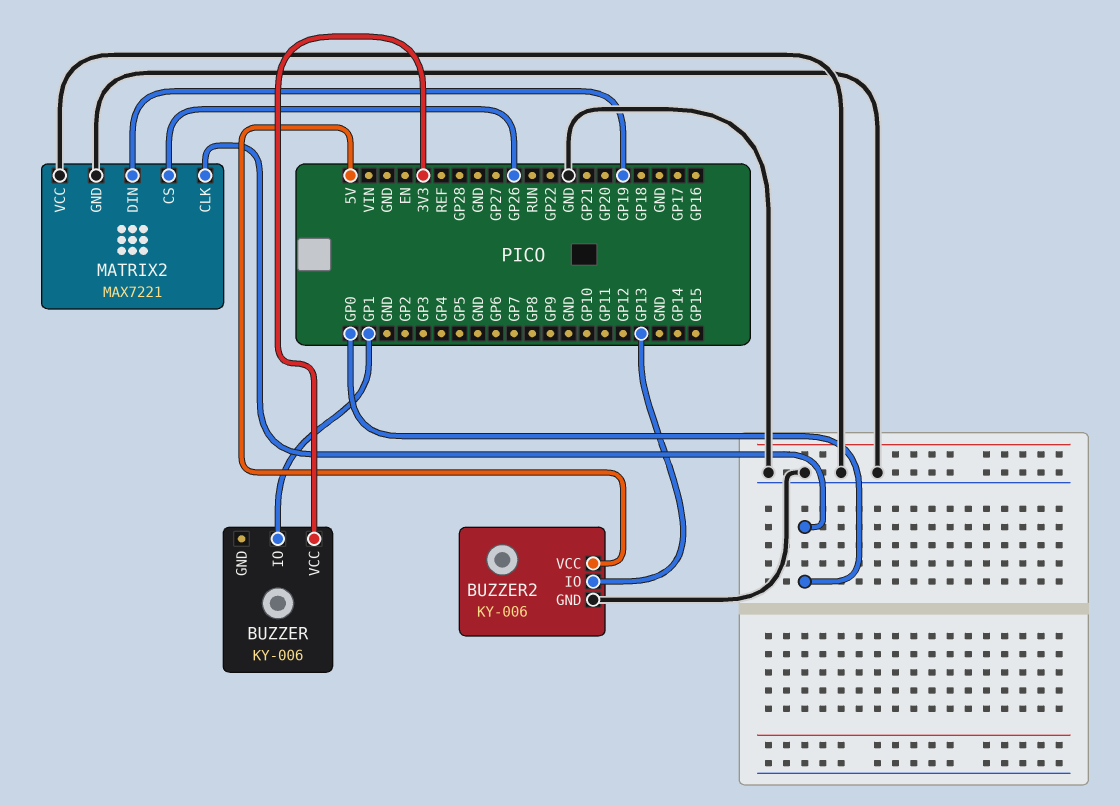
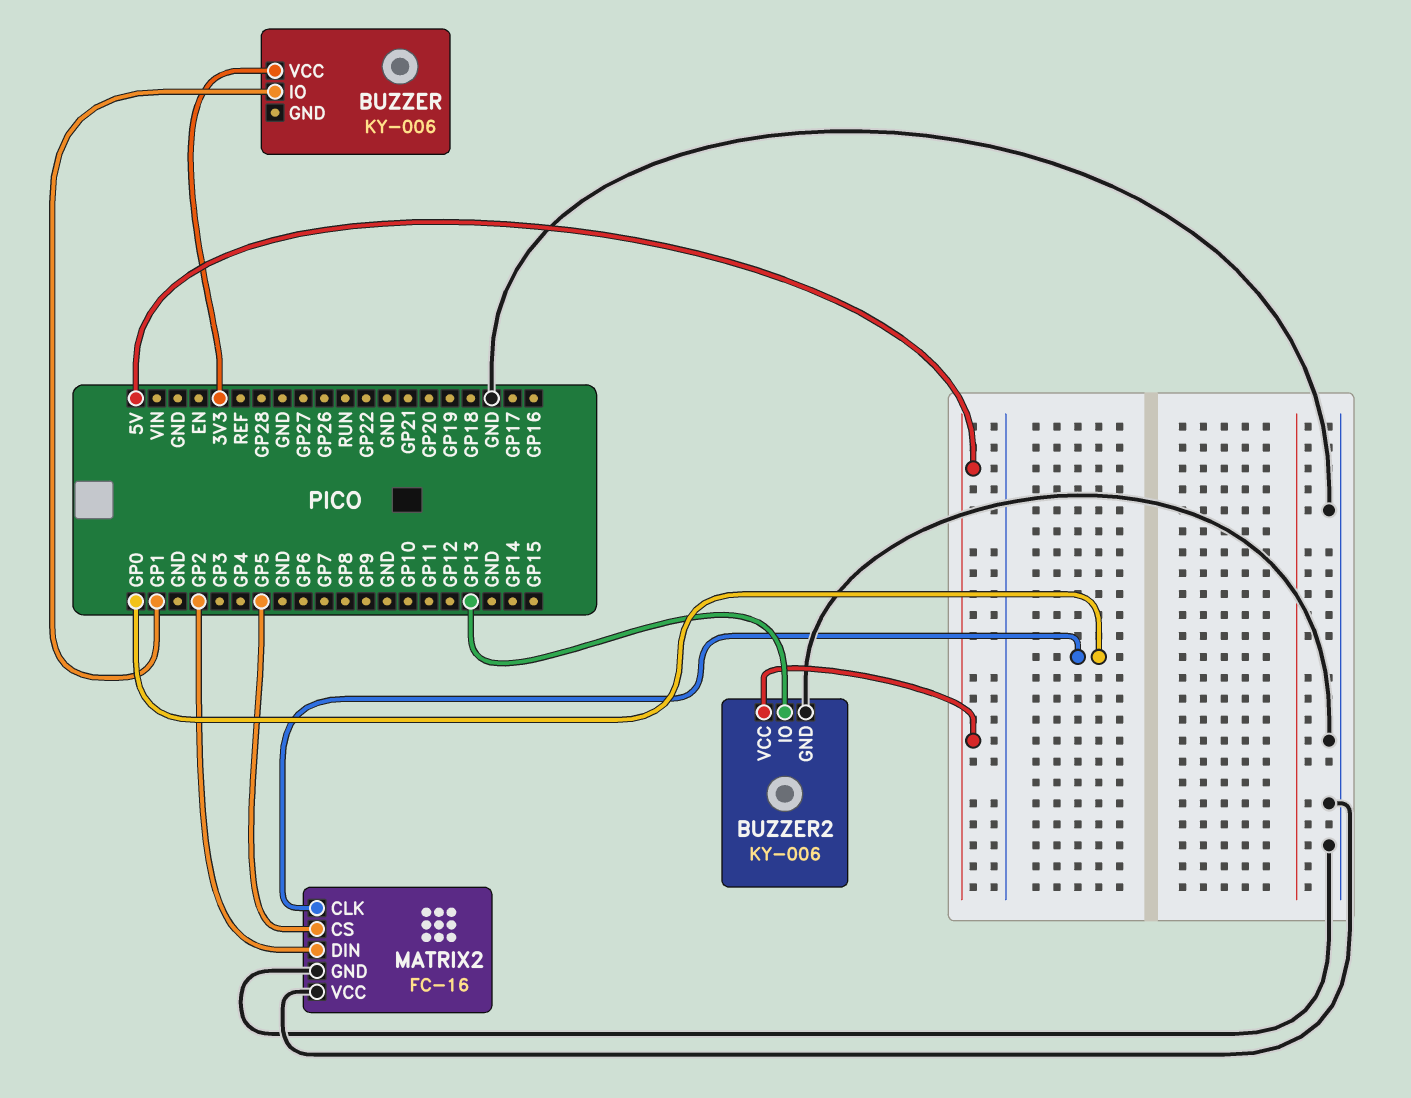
MATRIX2: MAX7221 -> FC-16
MATRIX2 pin CS: GP26 -> GP5
MATRIX2 pin DIN: GP19 -> GP2

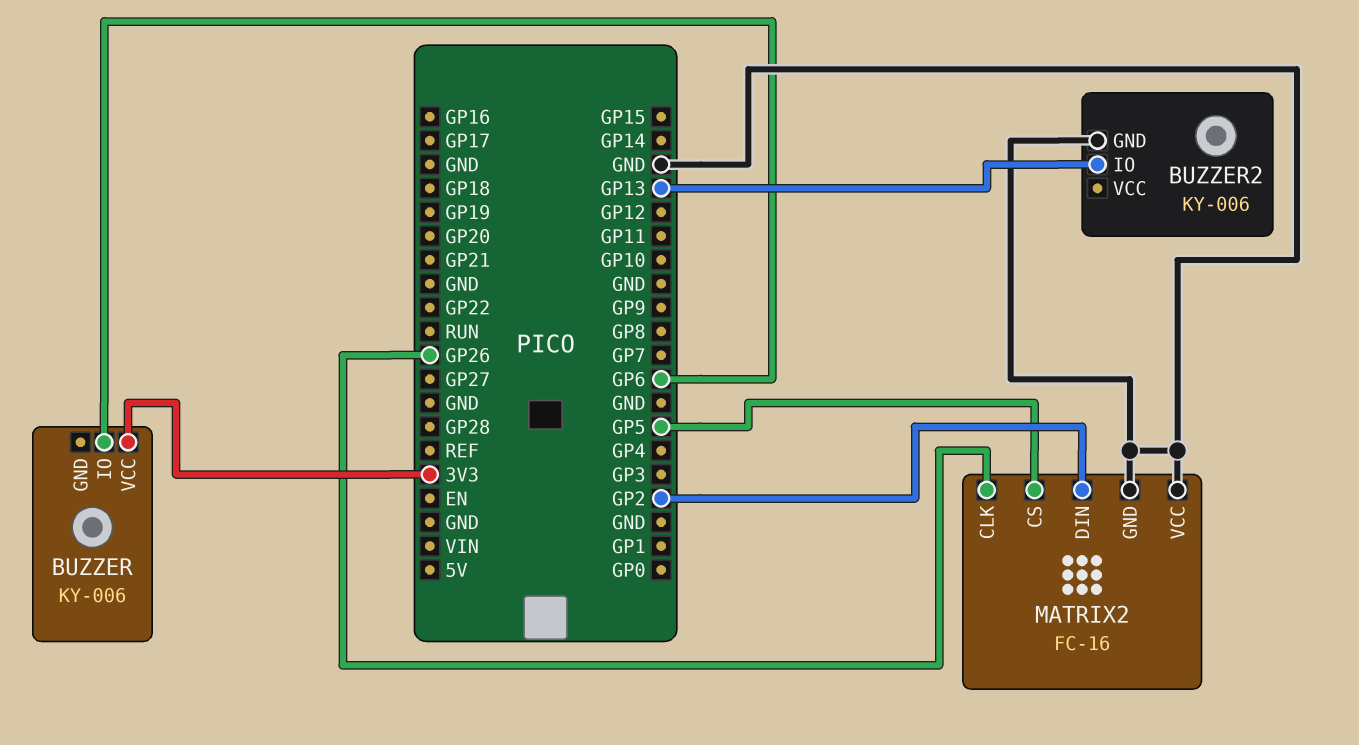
BUZZER pin IO: GP1 -> GP6
BUZZER2 pin VCC: 5V -> none
MATRIX2 pin CLK: GP0 -> GP26

